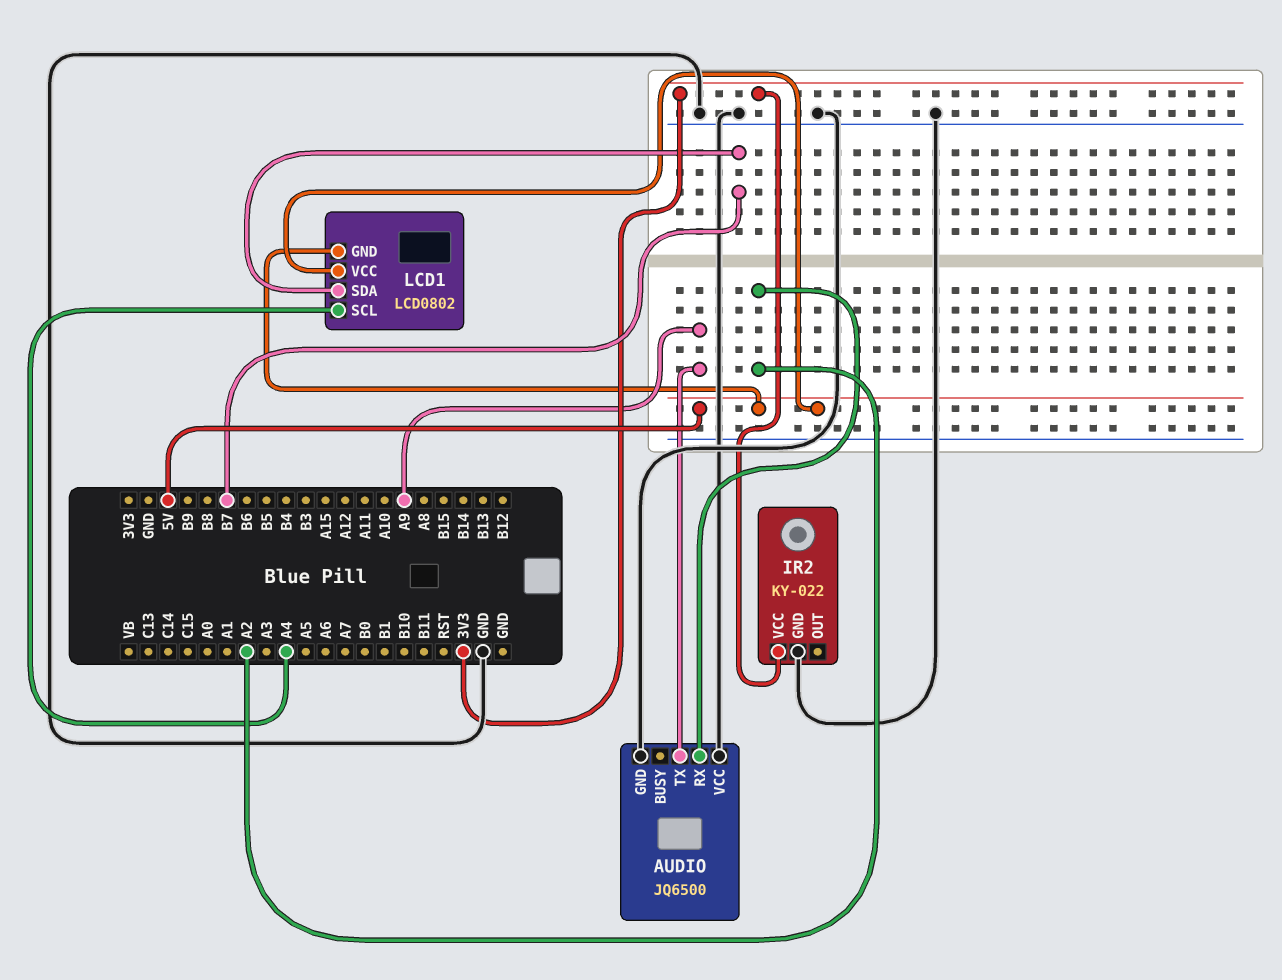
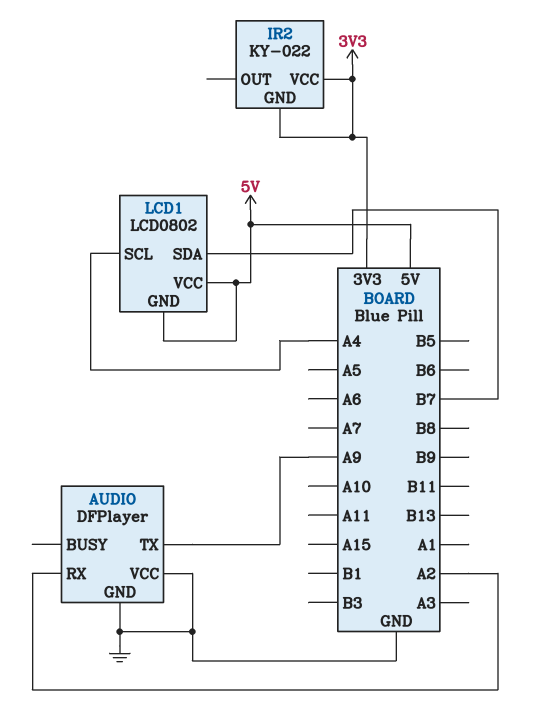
AUDIO: JQ6500 -> DFPlayer
IR2 pin GND: GND -> 3V3

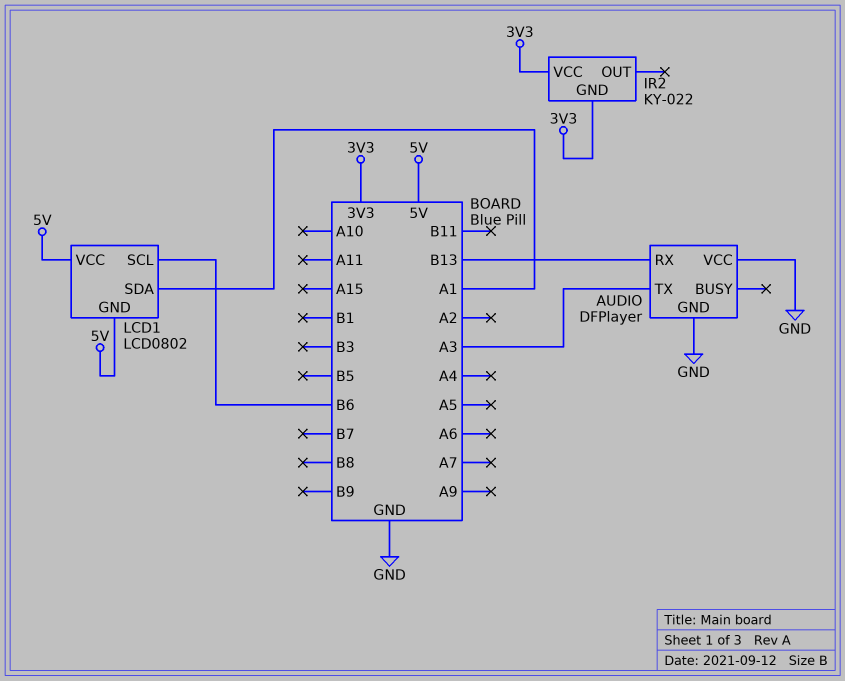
AUDIO pin RX: A2 -> B13
AUDIO pin TX: A9 -> A3
LCD1 pin SCL: A4 -> B6
LCD1 pin SDA: B7 -> A1

